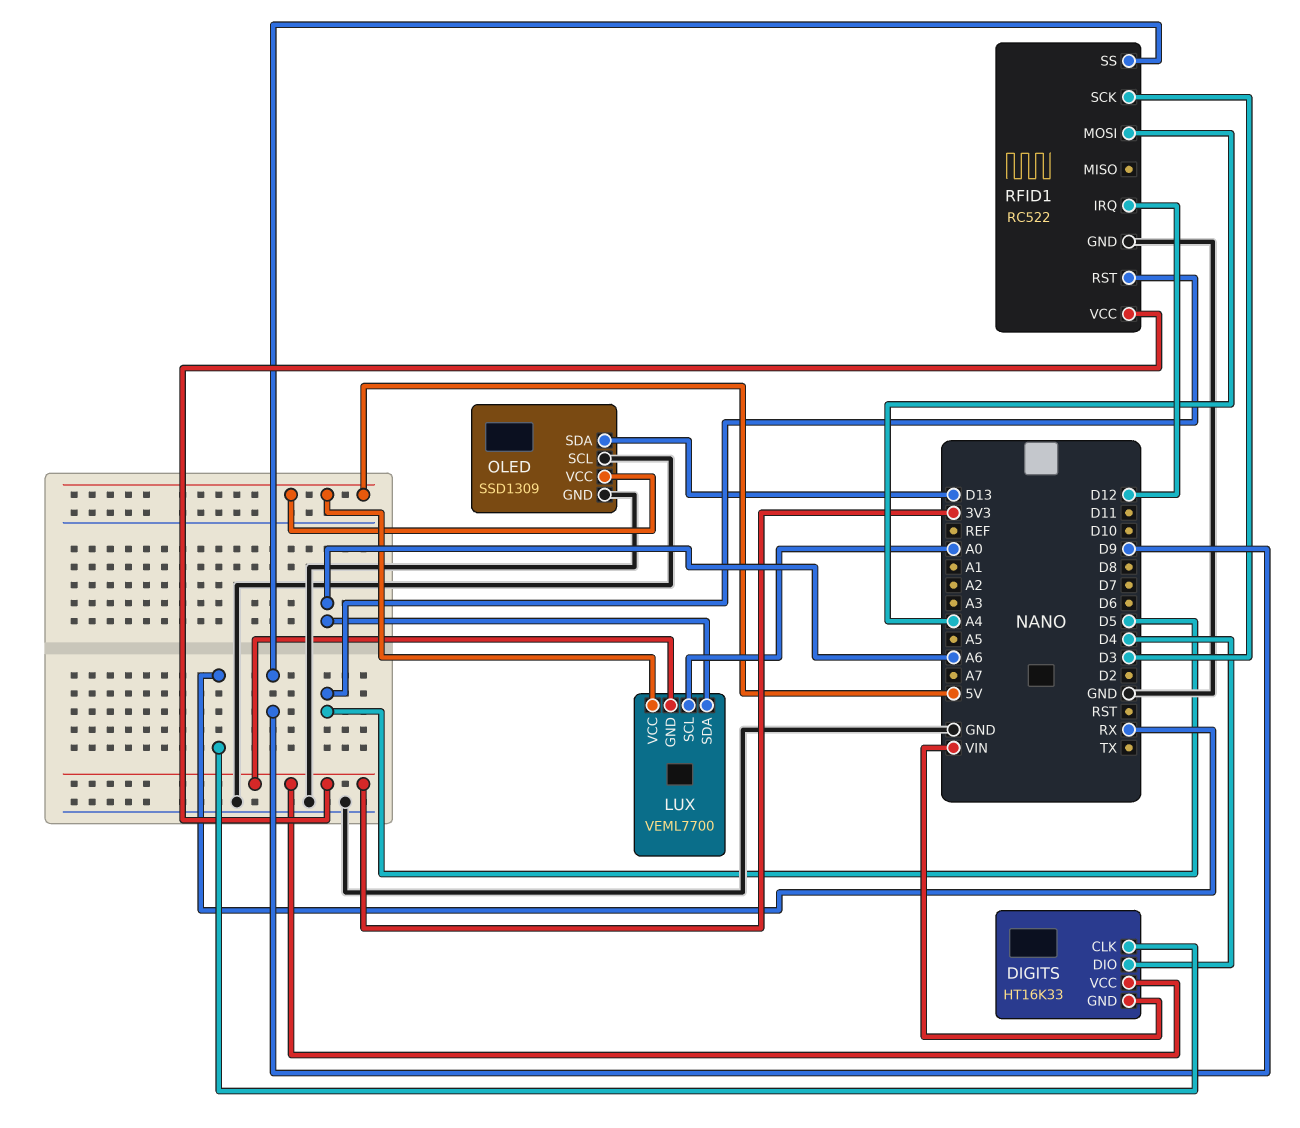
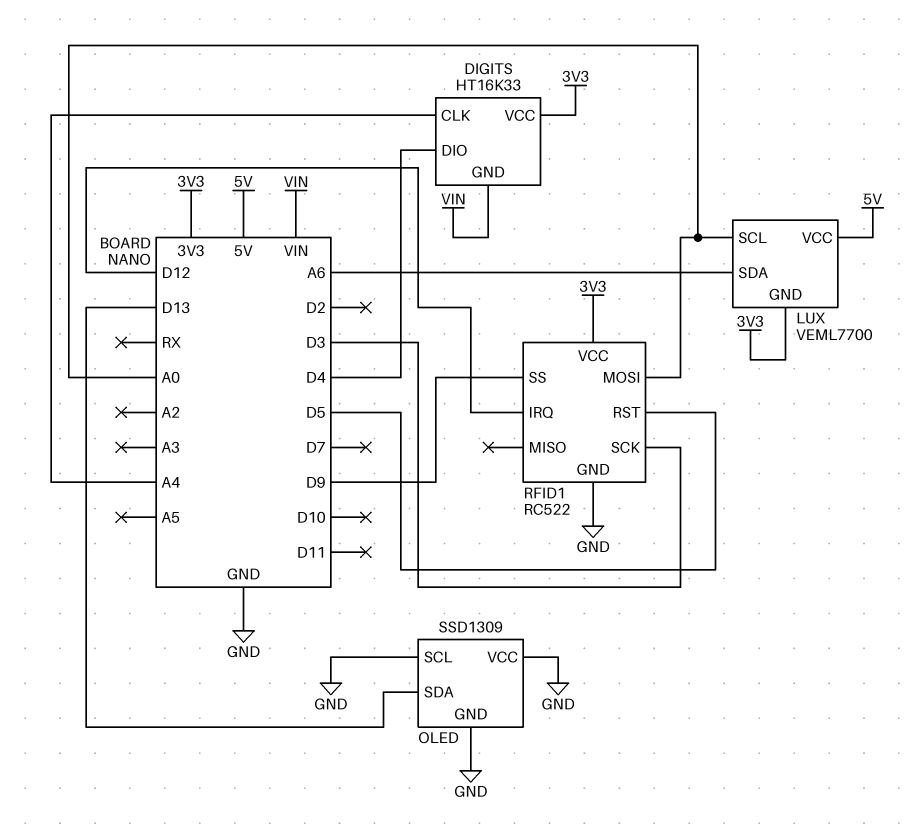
DIGITS pin CLK: RX -> A4
OLED pin VCC: 5V -> GND
RFID1 pin MOSI: A4 -> A0

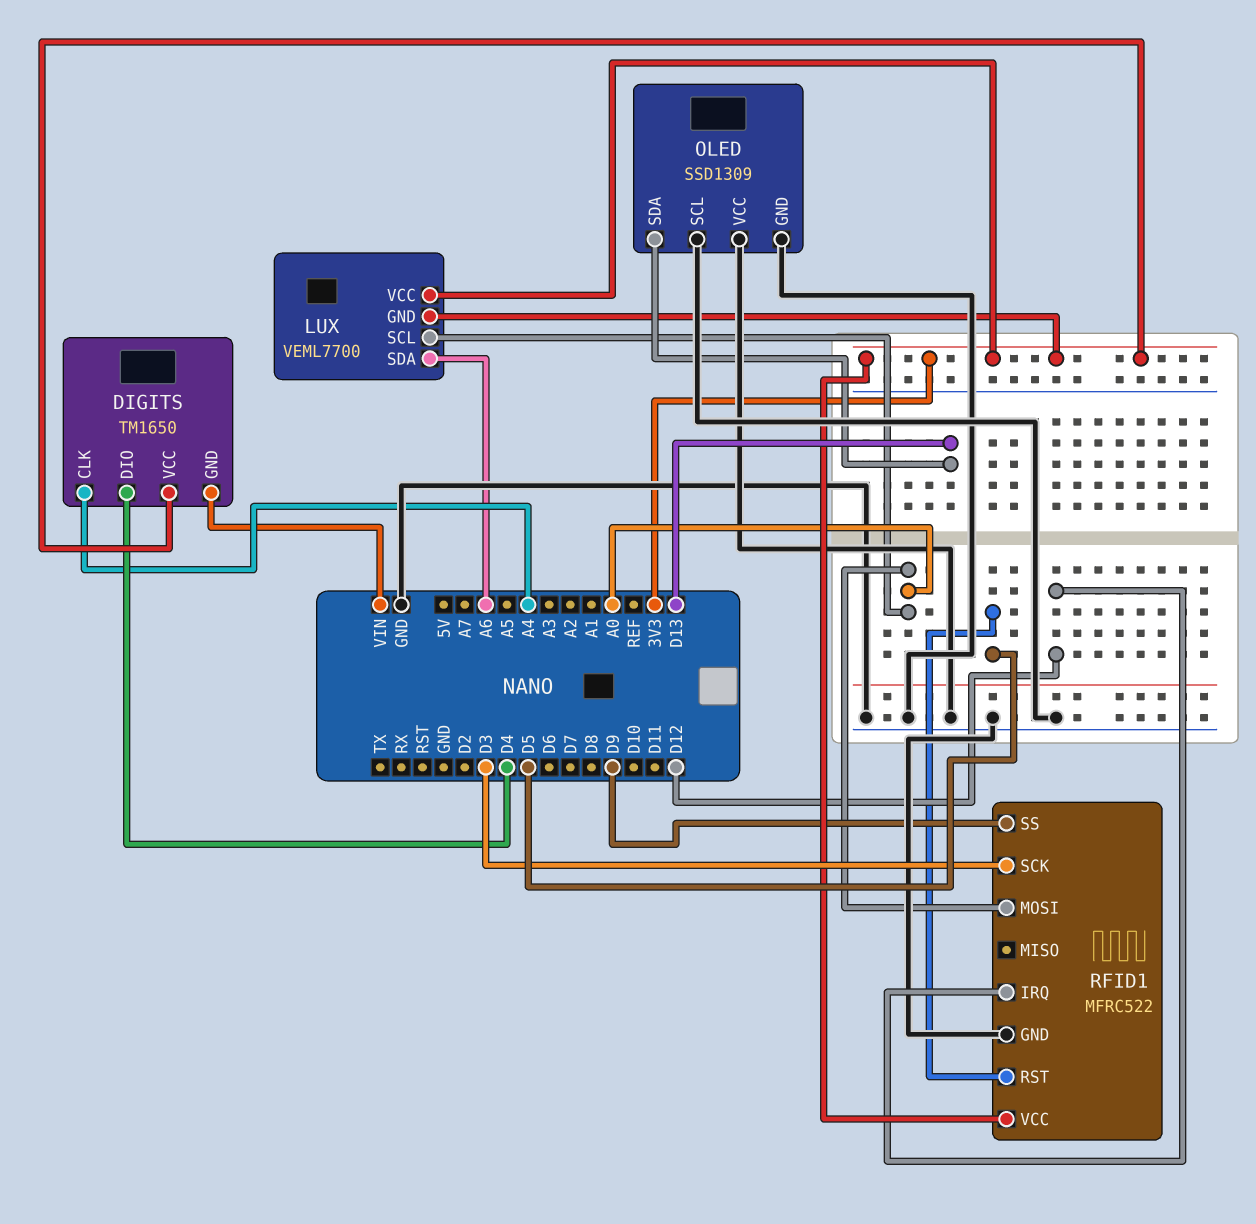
DIGITS: HT16K33 -> TM1650
LUX pin VCC: 5V -> 3V3
RFID1: RC522 -> MFRC522

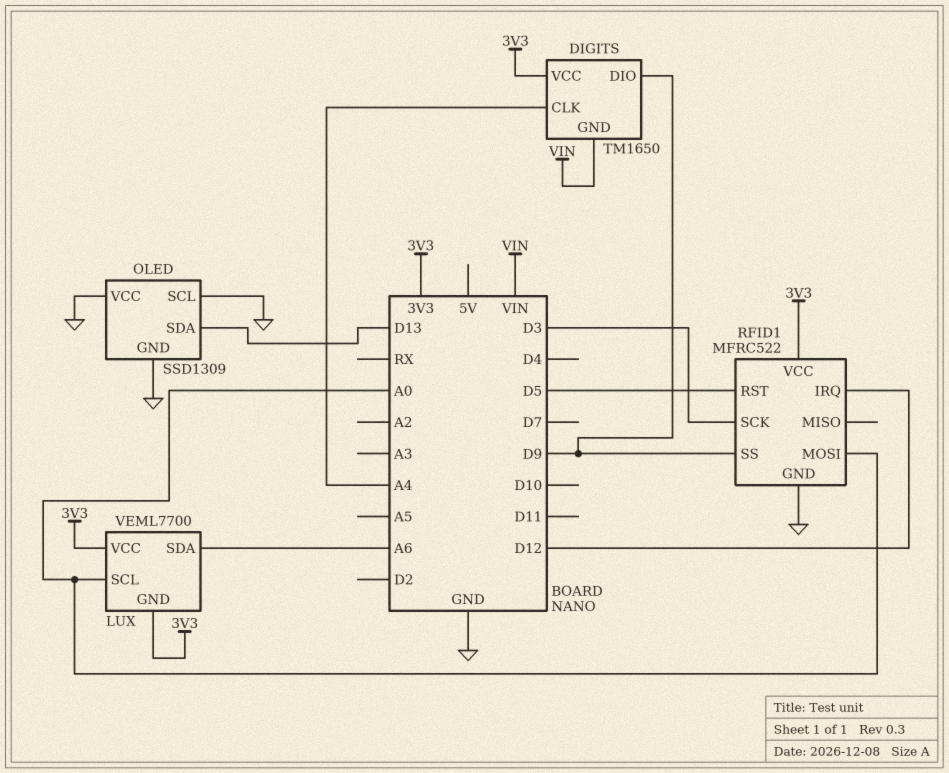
DIGITS pin DIO: D4 -> D9

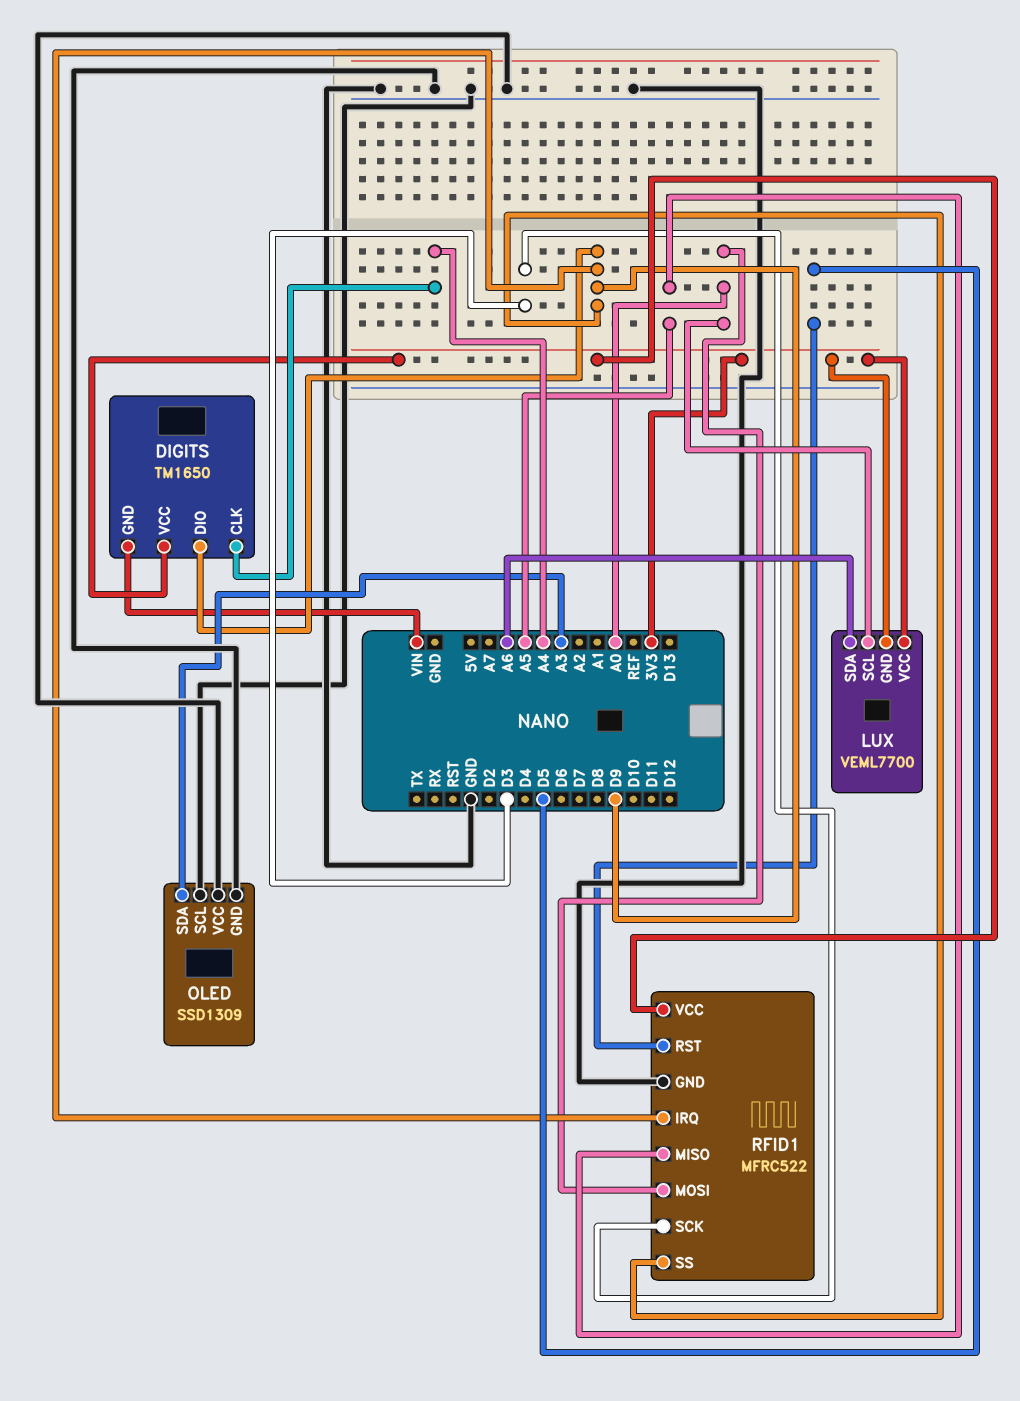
OLED pin SDA: D13 -> A3
RFID1 pin IRQ: D12 -> D9
RFID1 pin MISO: none -> A5

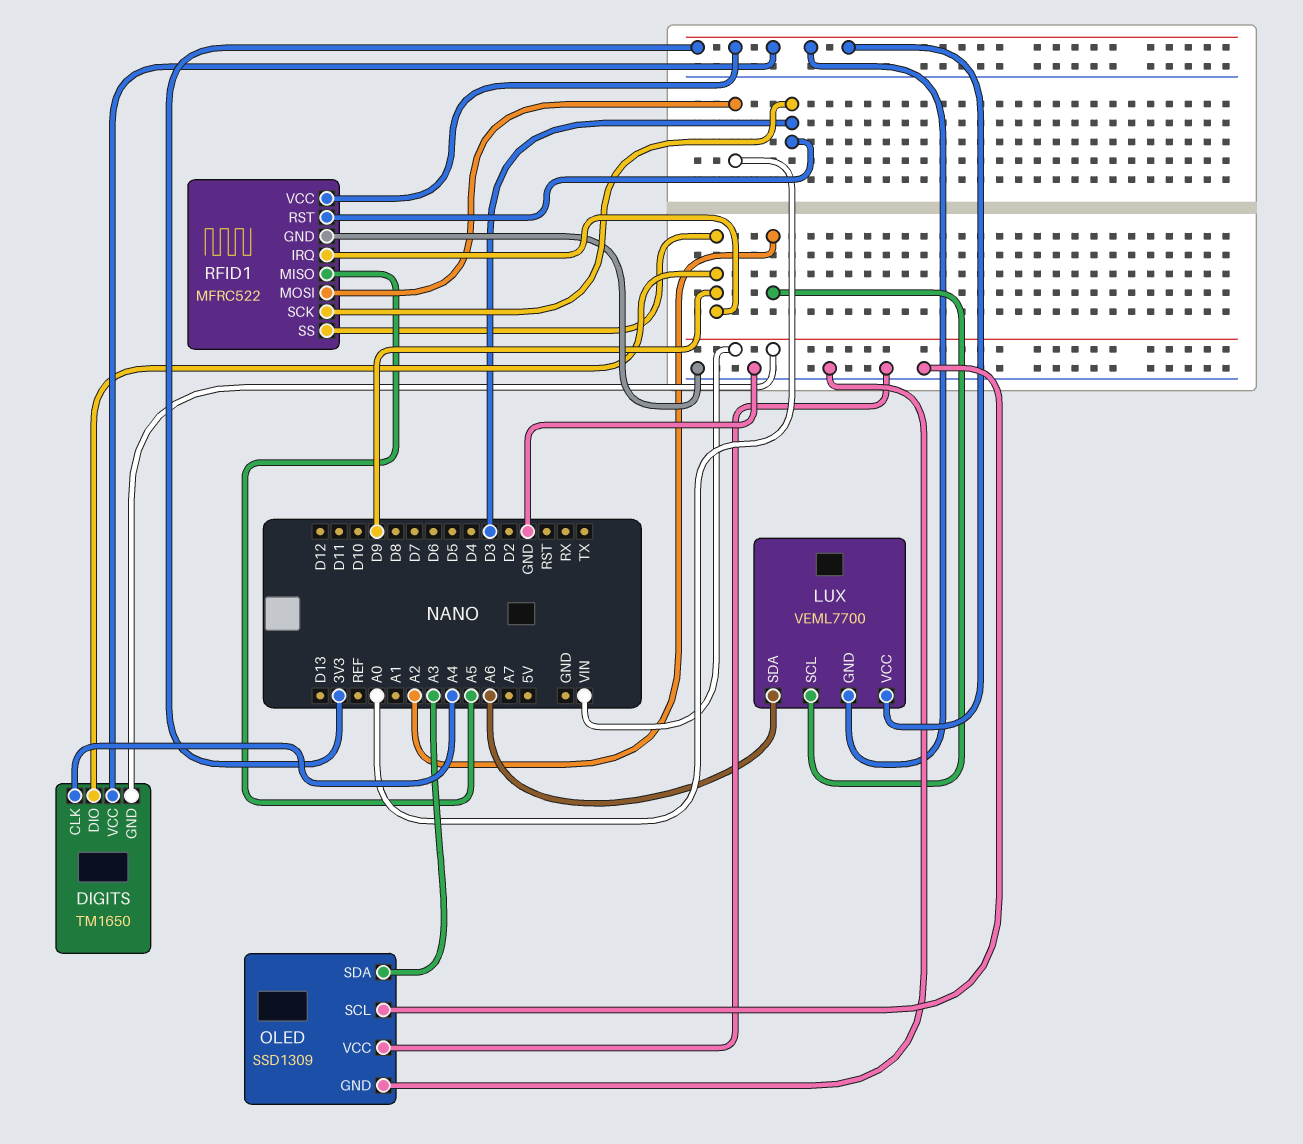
LUX pin SCL: A0 -> A2
RFID1 pin RST: D5 -> D3

